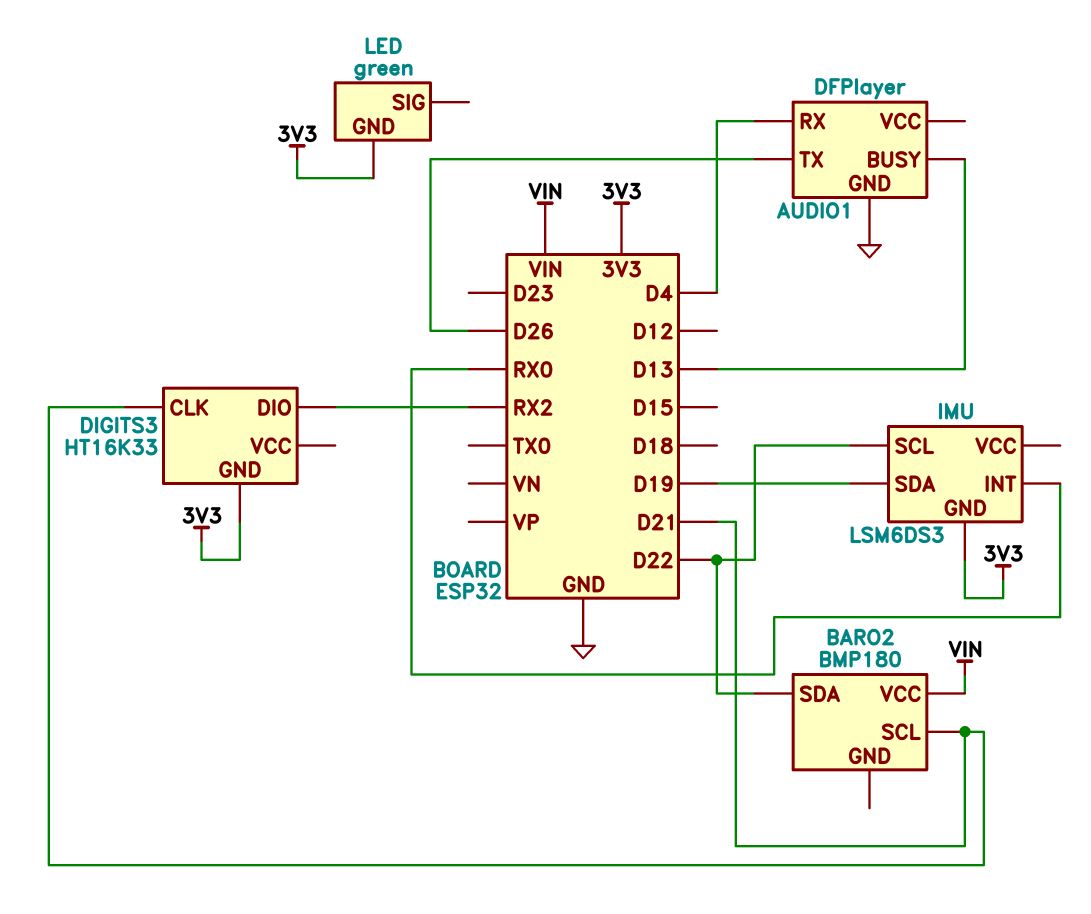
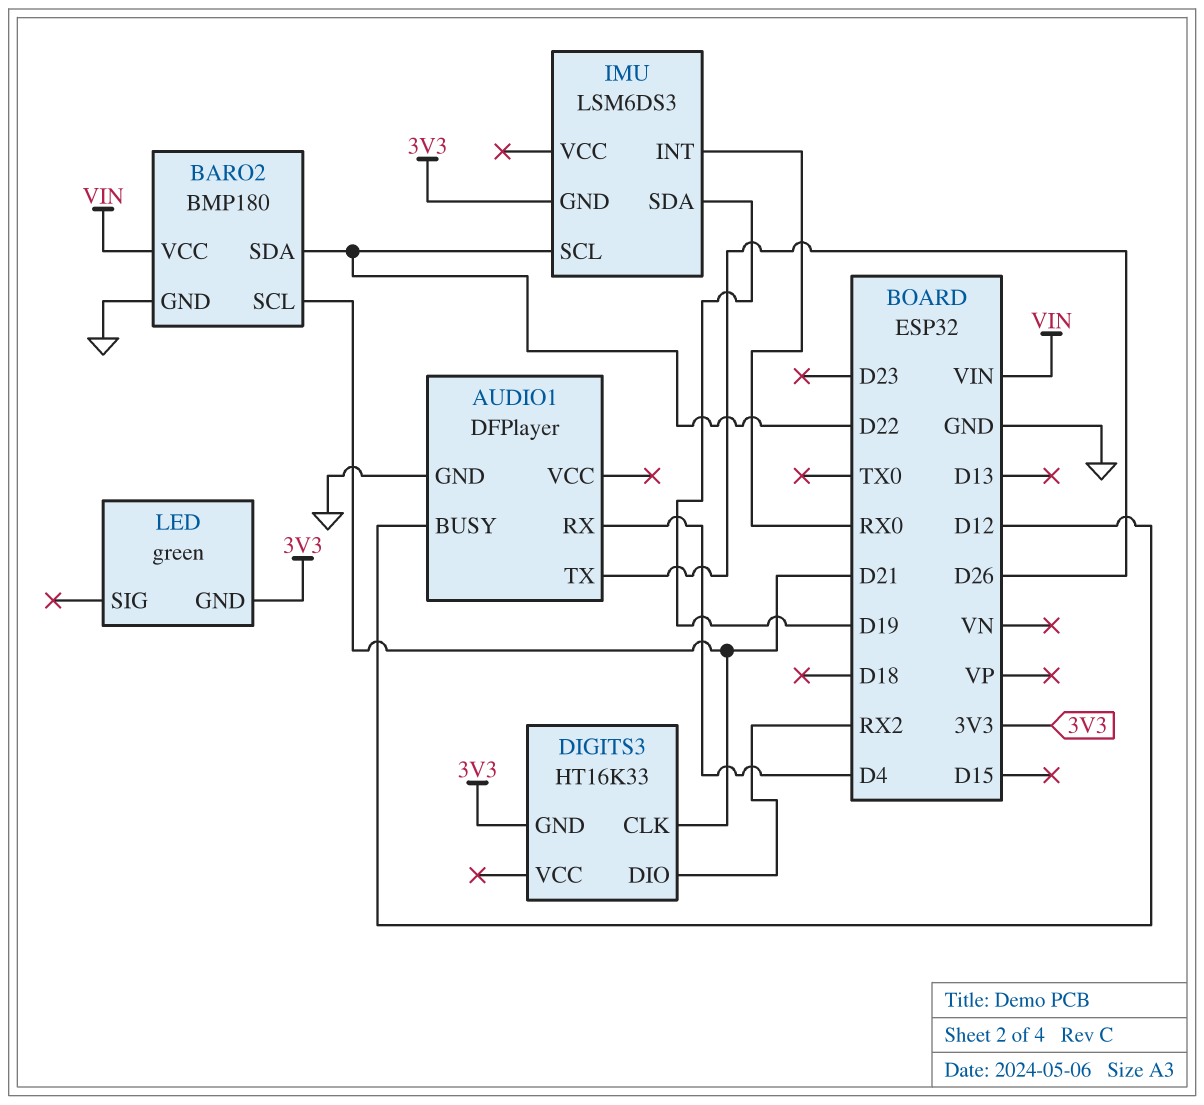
AUDIO1 pin BUSY: D13 -> D12
BARO2 pin GND: none -> GND

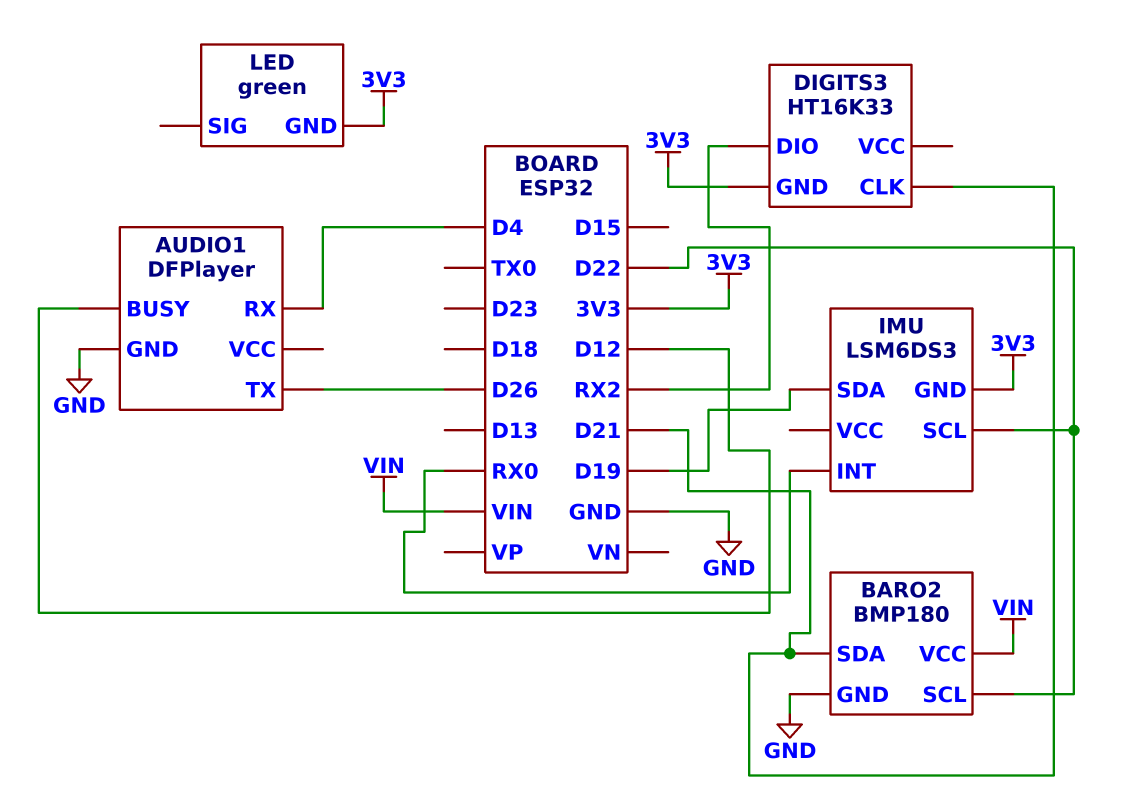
BARO2 pin SCL: D21 -> D22
BARO2 pin SDA: D22 -> D21

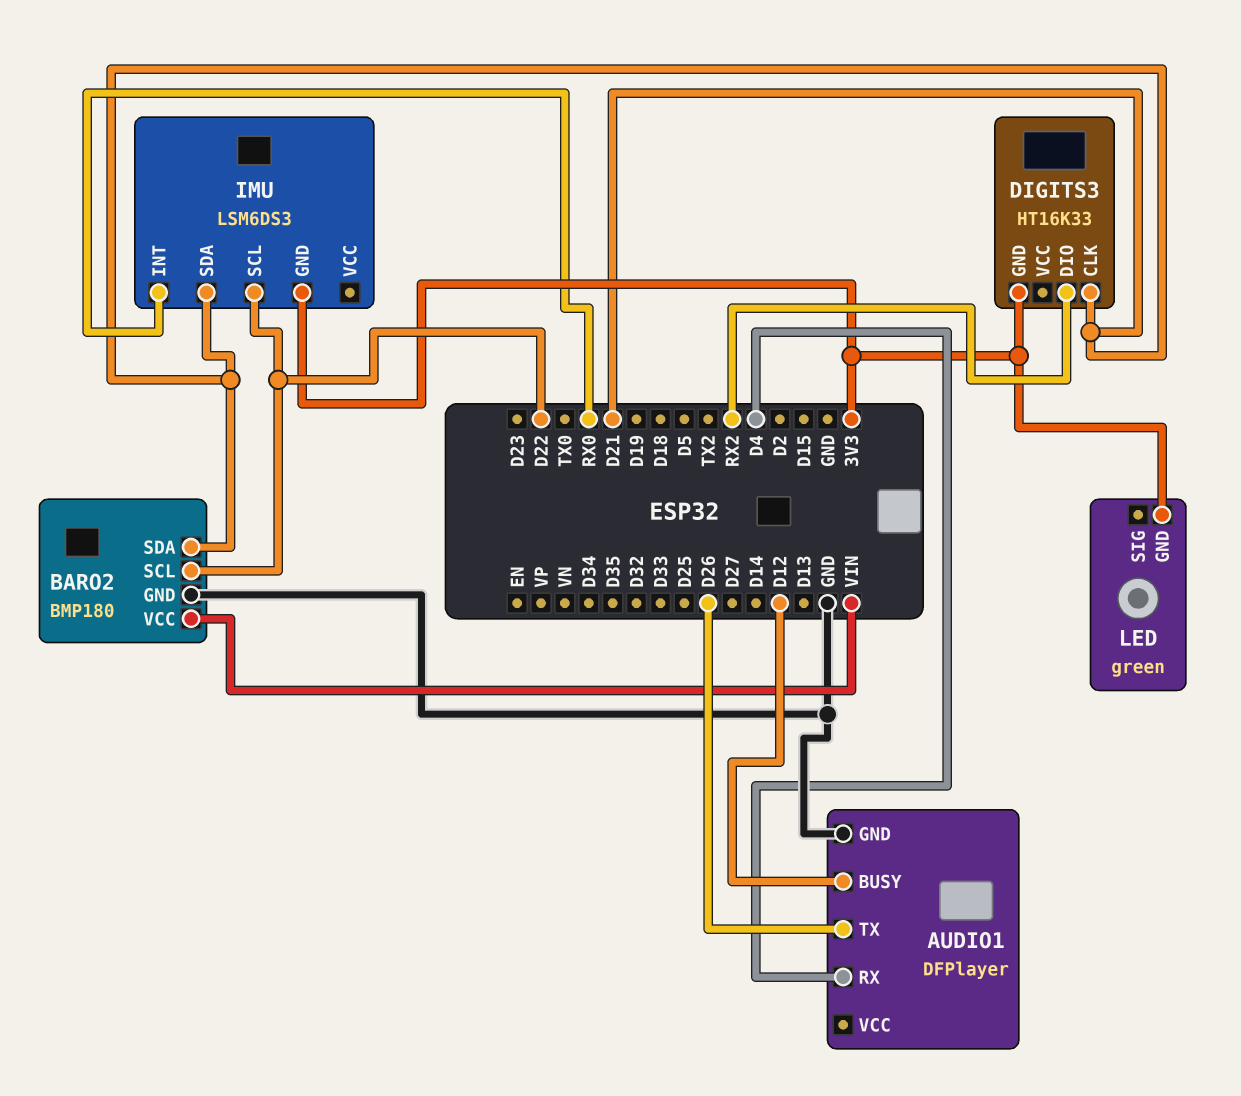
IMU pin SDA: D19 -> D21

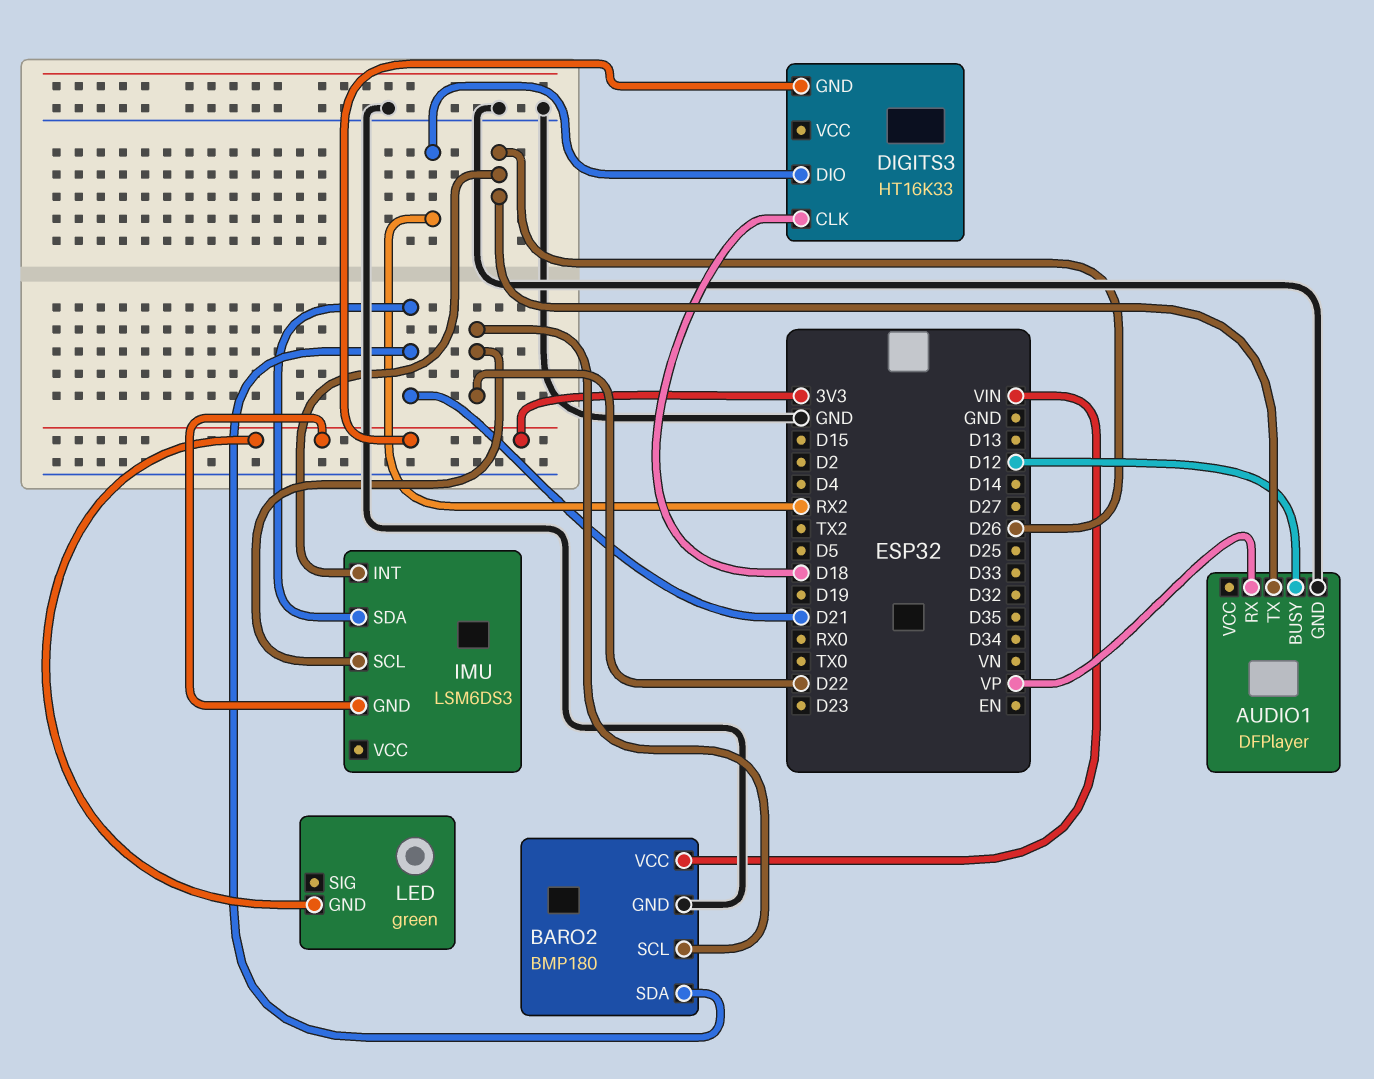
AUDIO1 pin RX: D4 -> VP
DIGITS3 pin CLK: D21 -> D18
IMU pin INT: RX0 -> D26

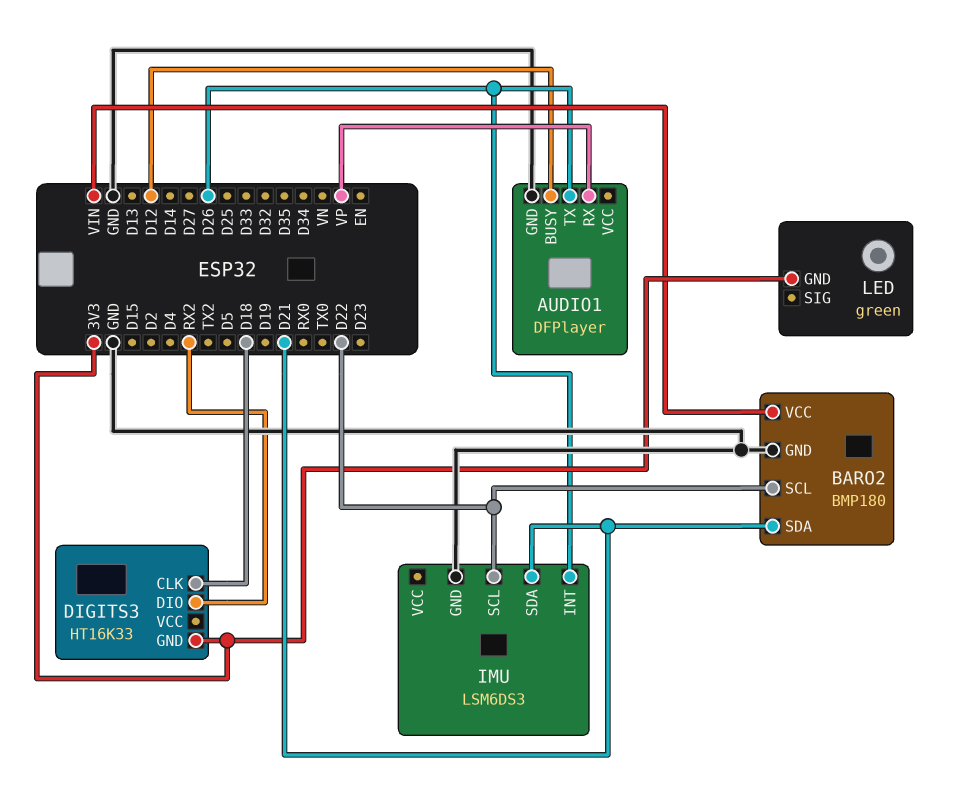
IMU pin GND: 3V3 -> GND

